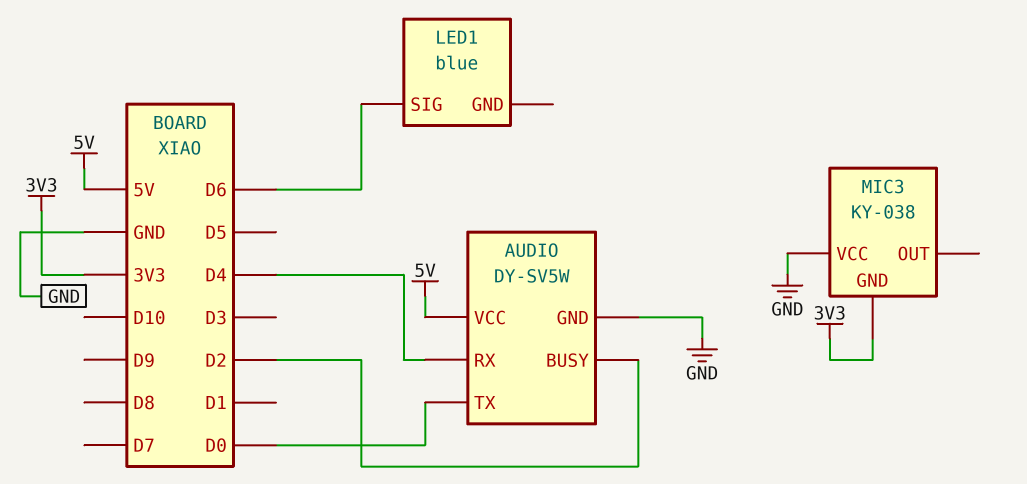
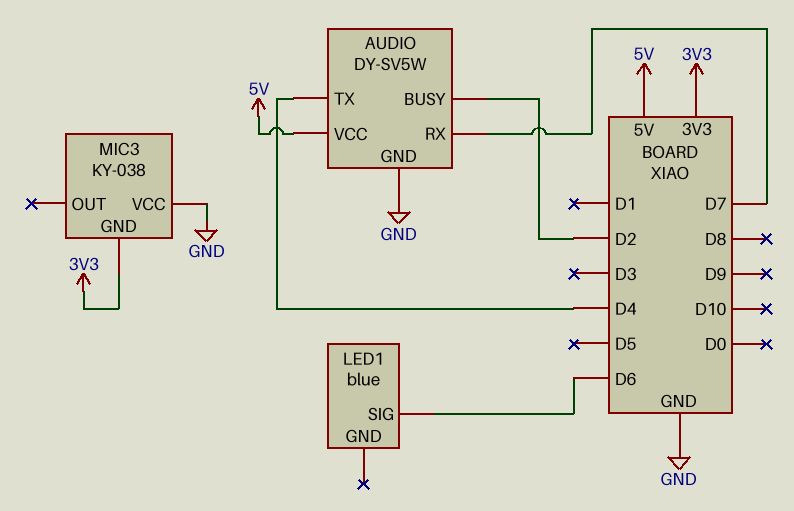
AUDIO pin RX: D4 -> D7
AUDIO pin TX: D0 -> D4

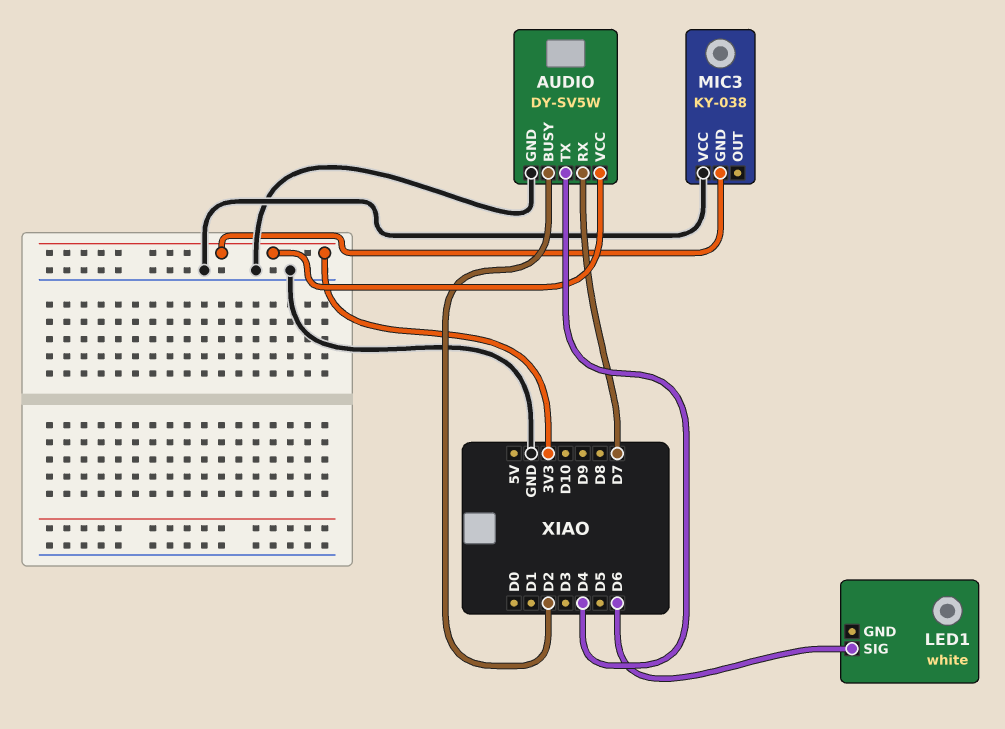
AUDIO pin VCC: 5V -> 3V3
LED1: blue -> white

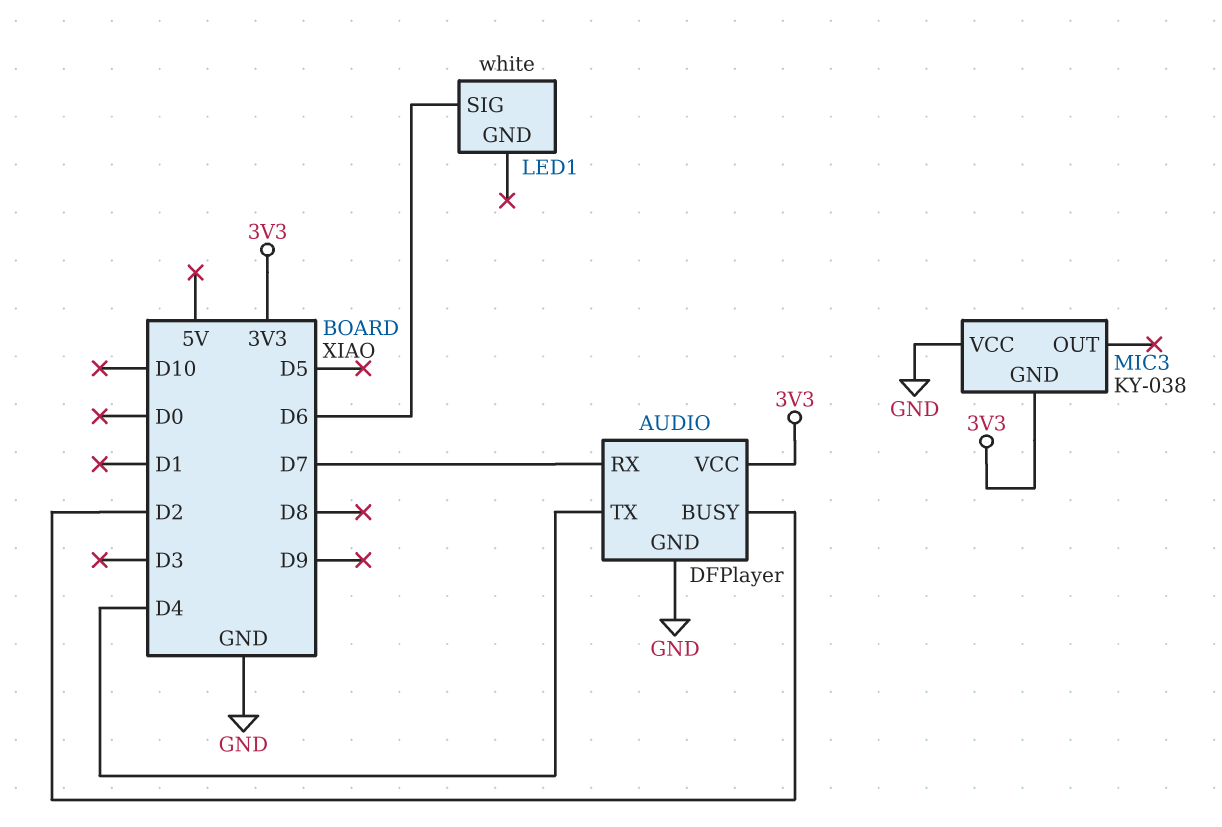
AUDIO: DY-SV5W -> DFPlayer

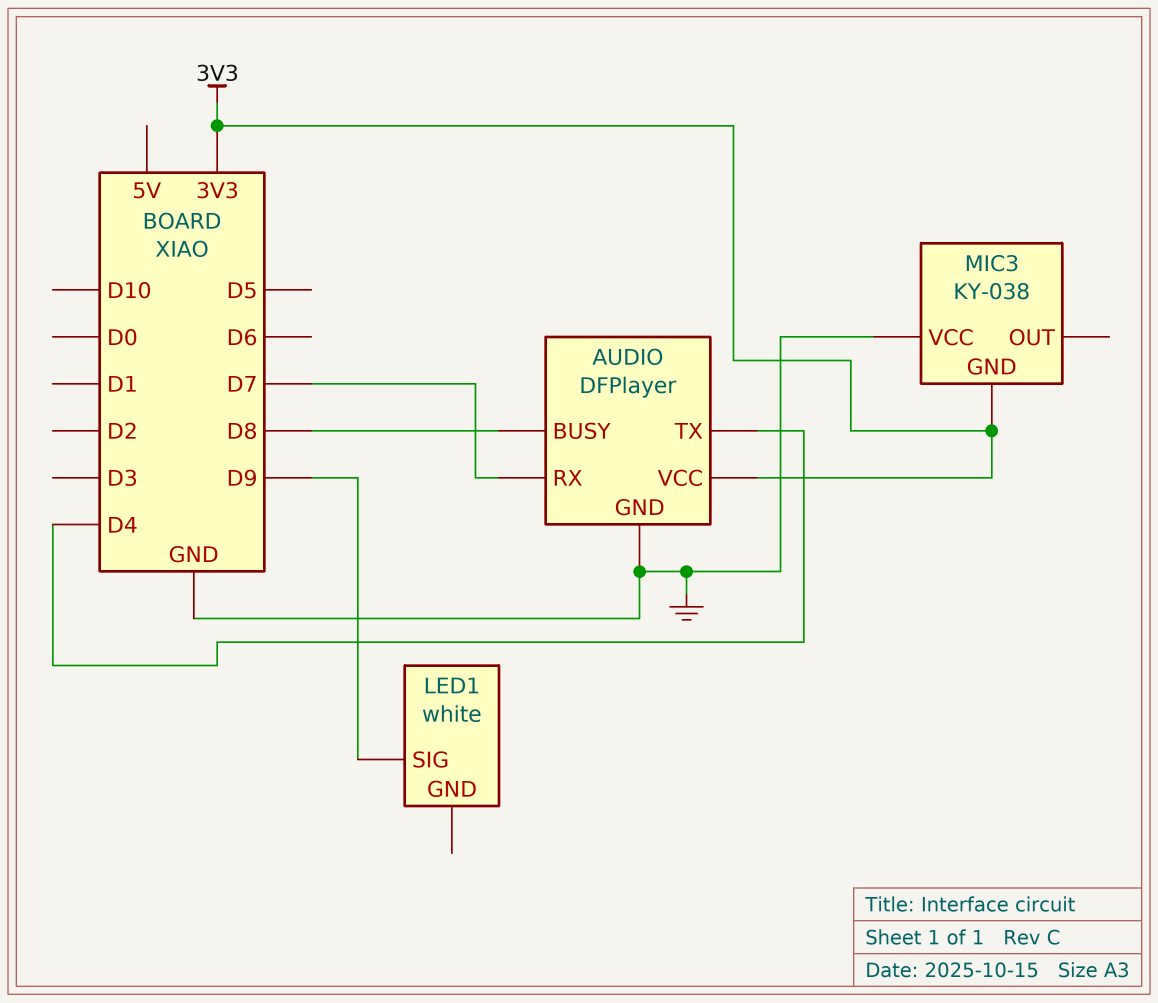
AUDIO pin BUSY: D2 -> D8
LED1 pin SIG: D6 -> D9

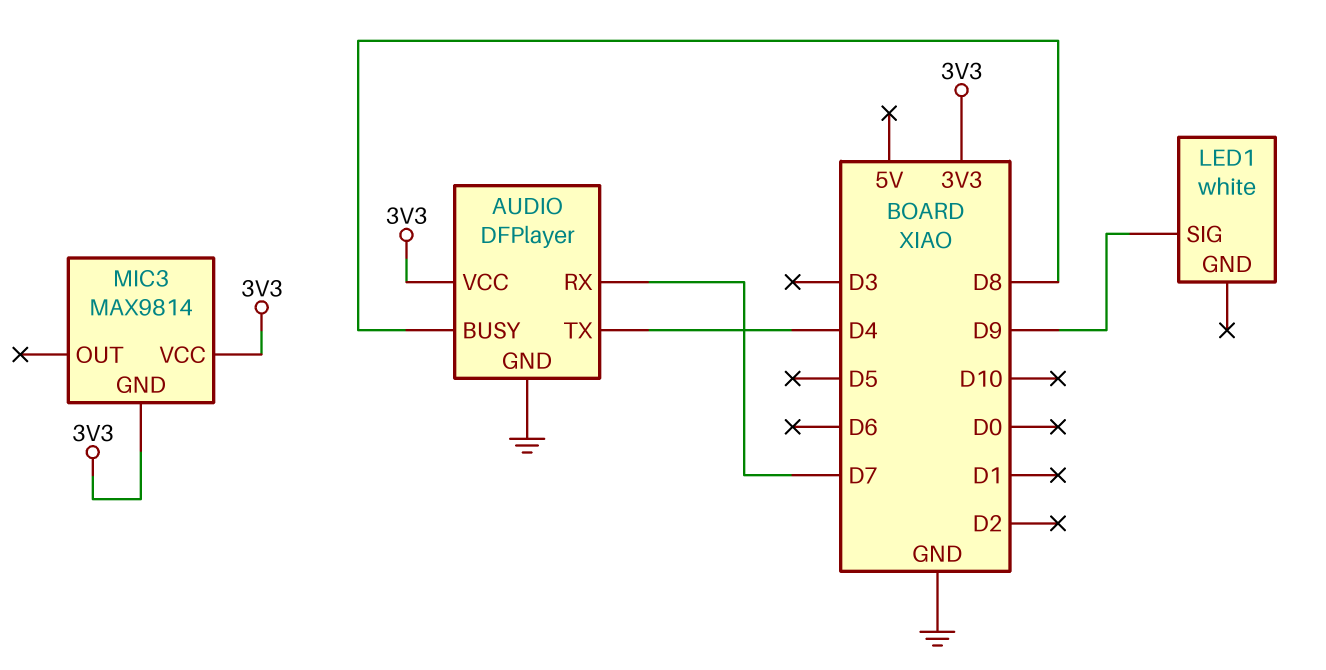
MIC3: KY-038 -> MAX9814
MIC3 pin VCC: GND -> 3V3

